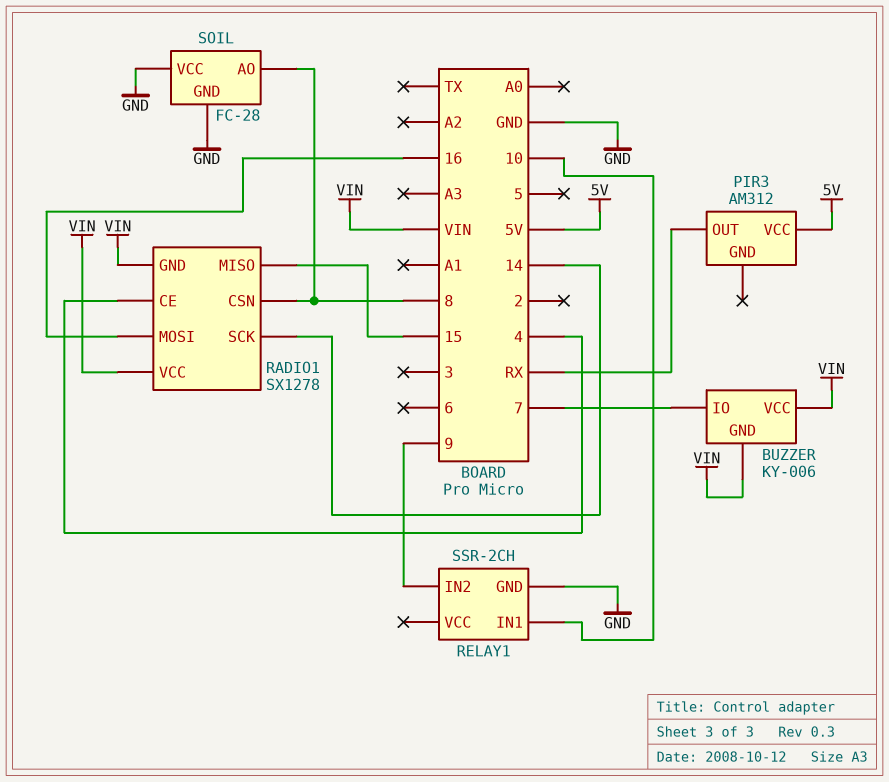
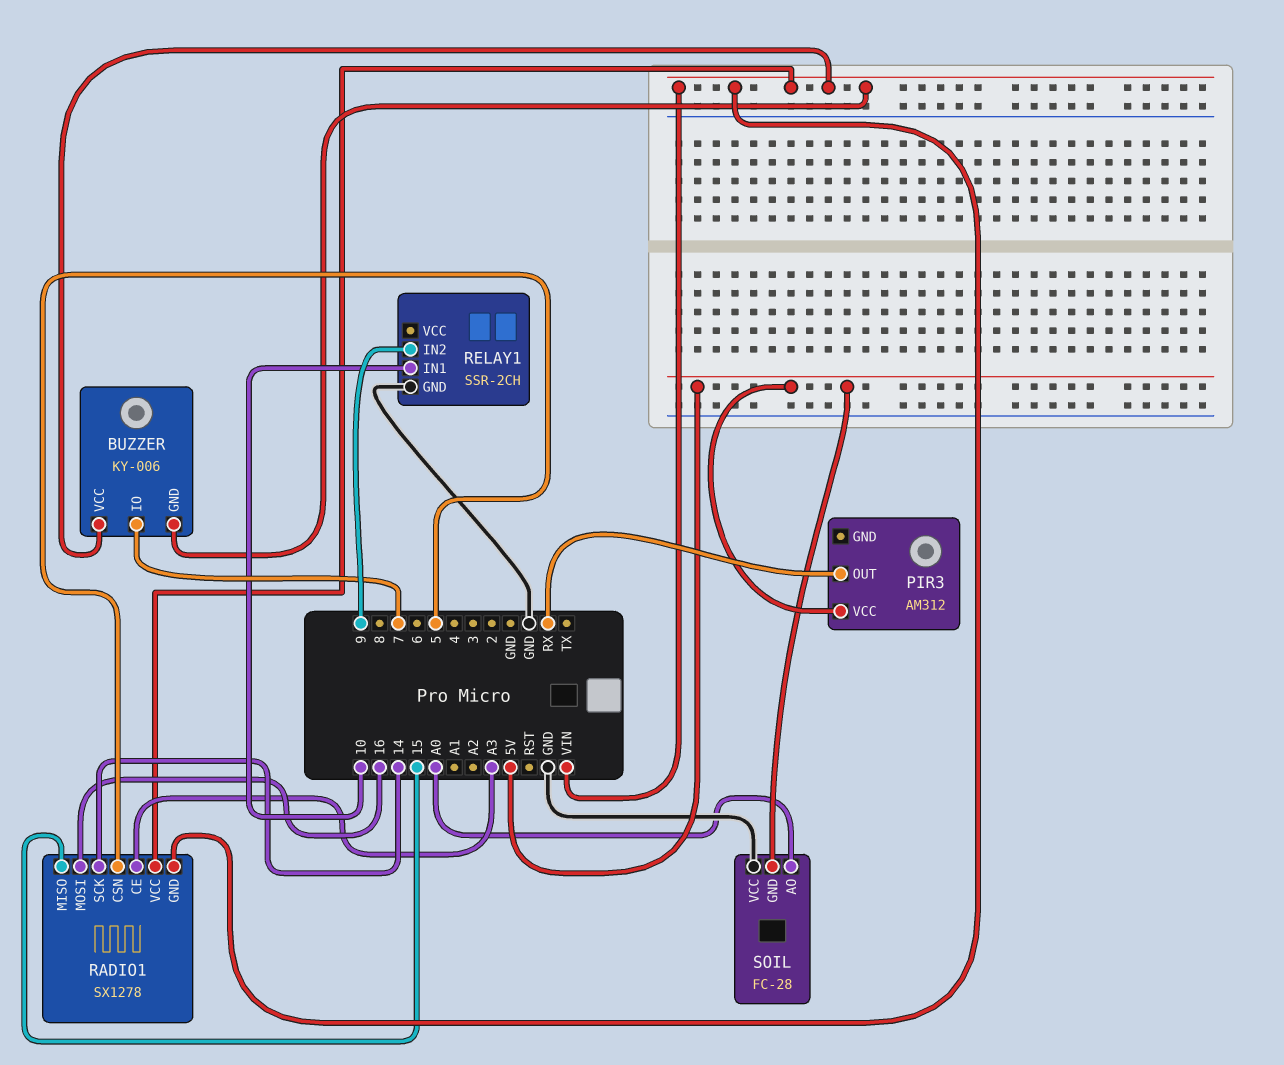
RADIO1 pin CE: 4 -> A3
RADIO1 pin CSN: 8 -> 5
SOIL pin AO: 8 -> A0
SOIL pin GND: GND -> 5V

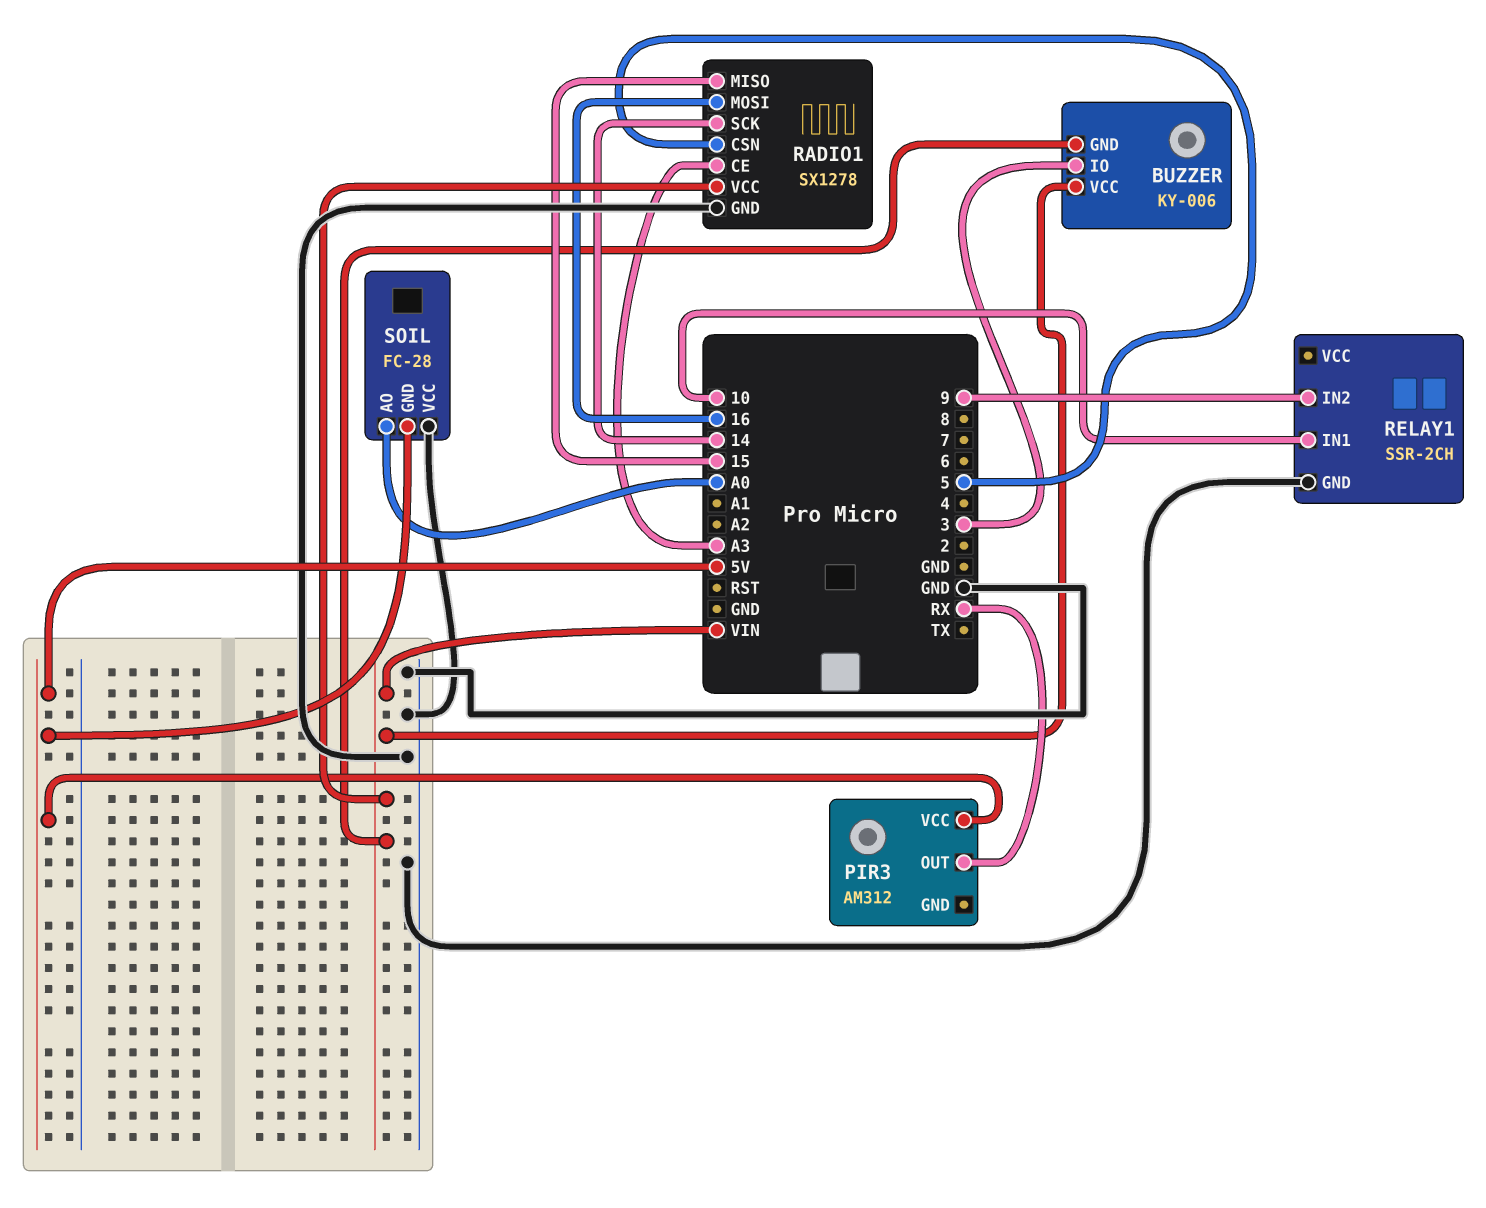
BUZZER pin IO: 7 -> 3
RADIO1 pin GND: VIN -> GND

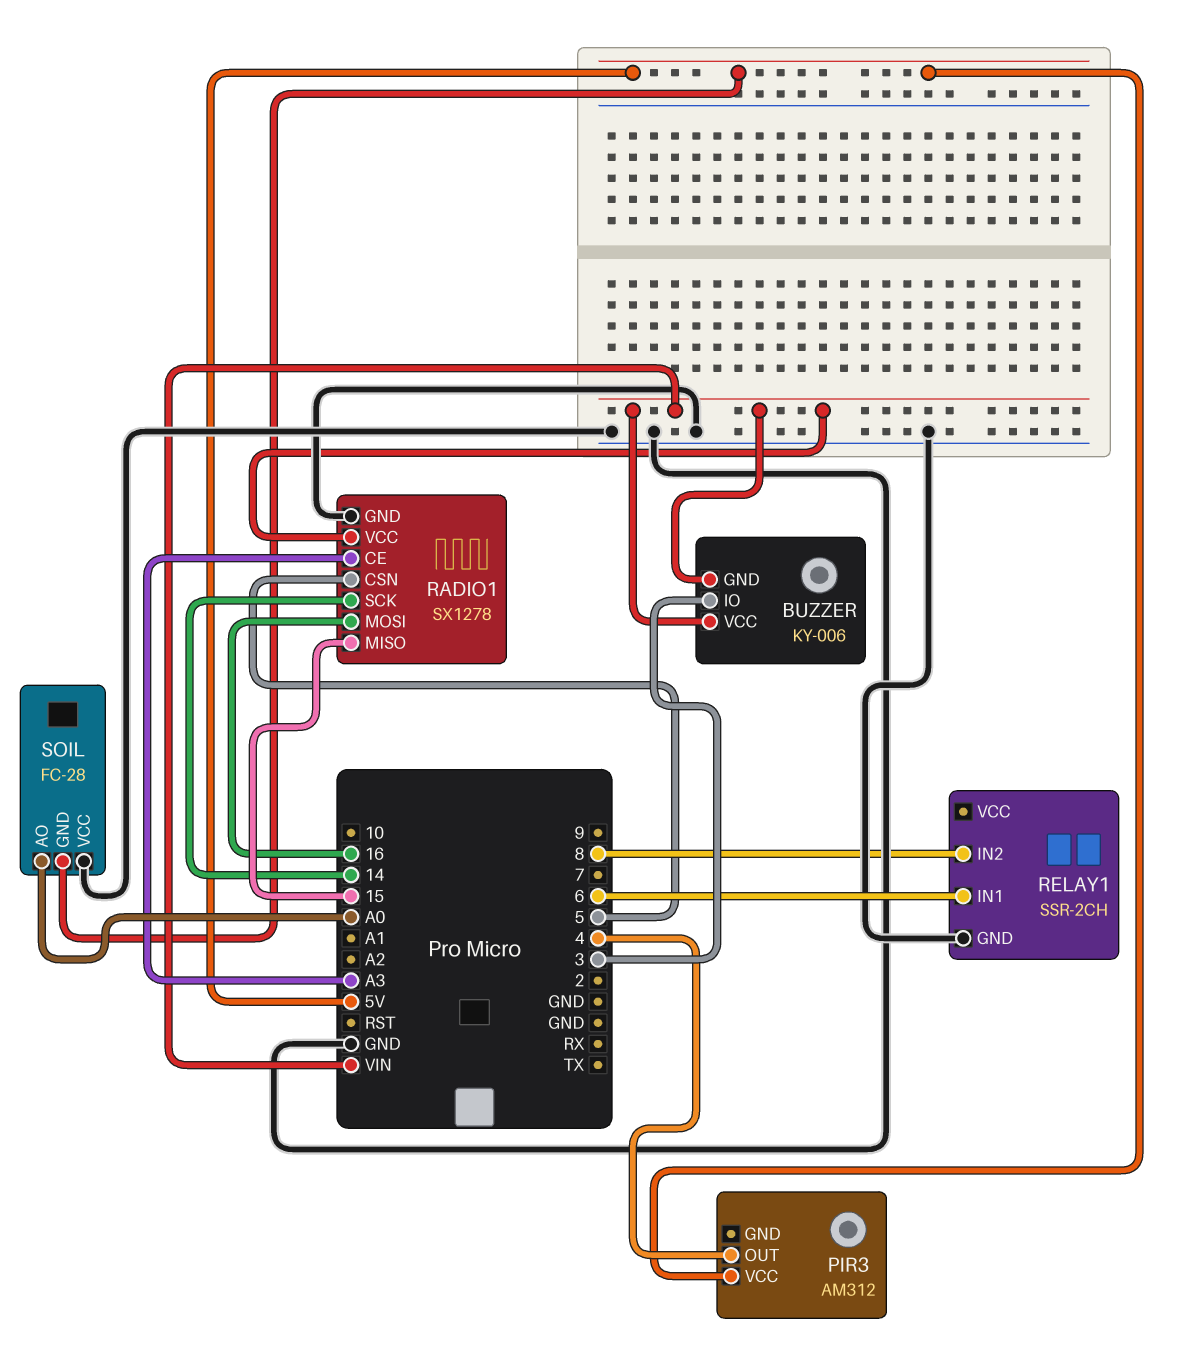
PIR3 pin OUT: RX -> 4
RELAY1 pin IN1: 10 -> 6
RELAY1 pin IN2: 9 -> 8

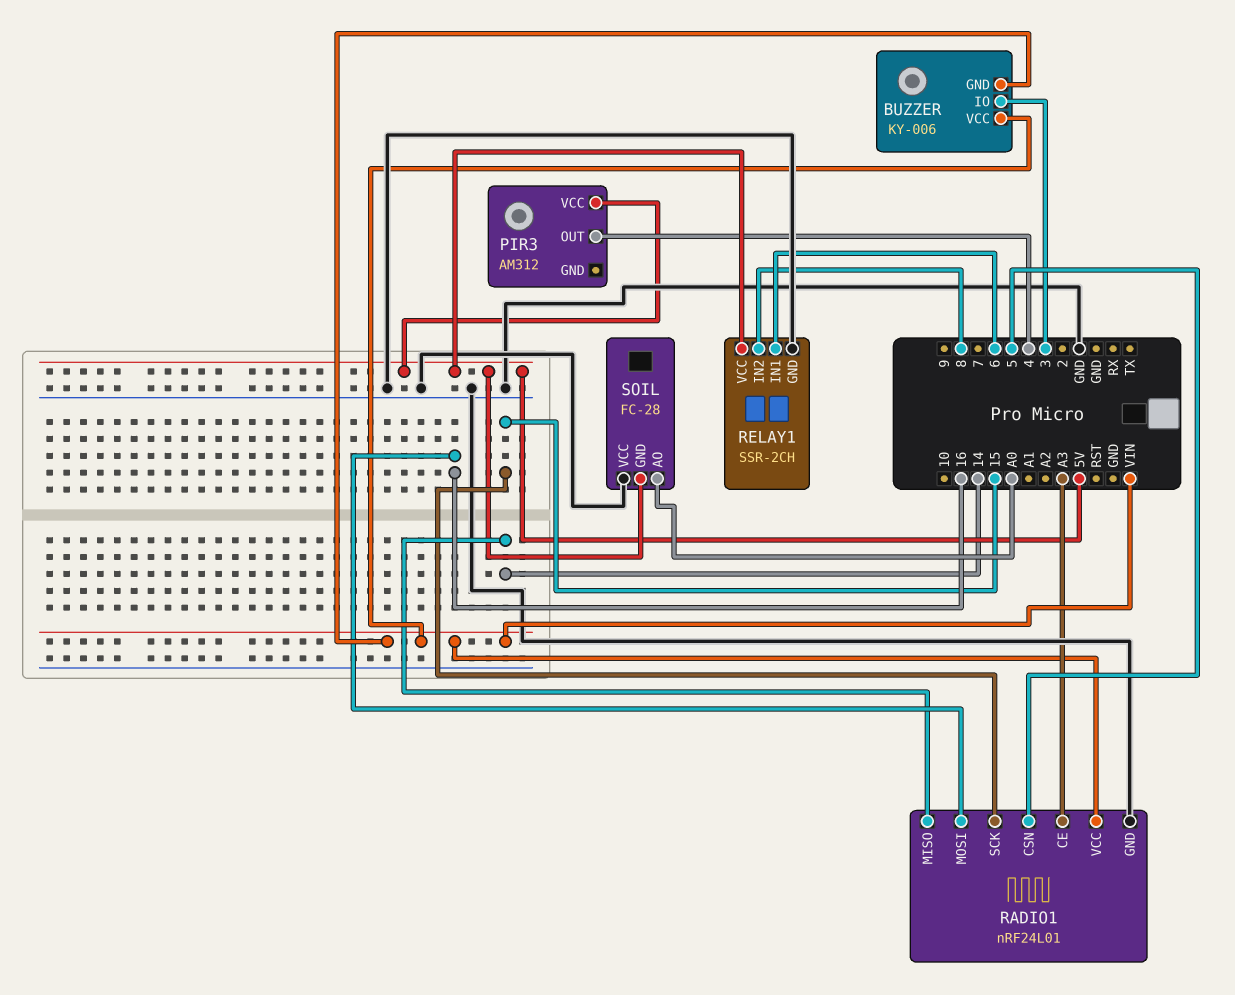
RADIO1: SX1278 -> nRF24L01
RADIO1 pin MISO: 15 -> 14
RADIO1 pin SCK: 14 -> 15
RELAY1 pin VCC: none -> 5V

